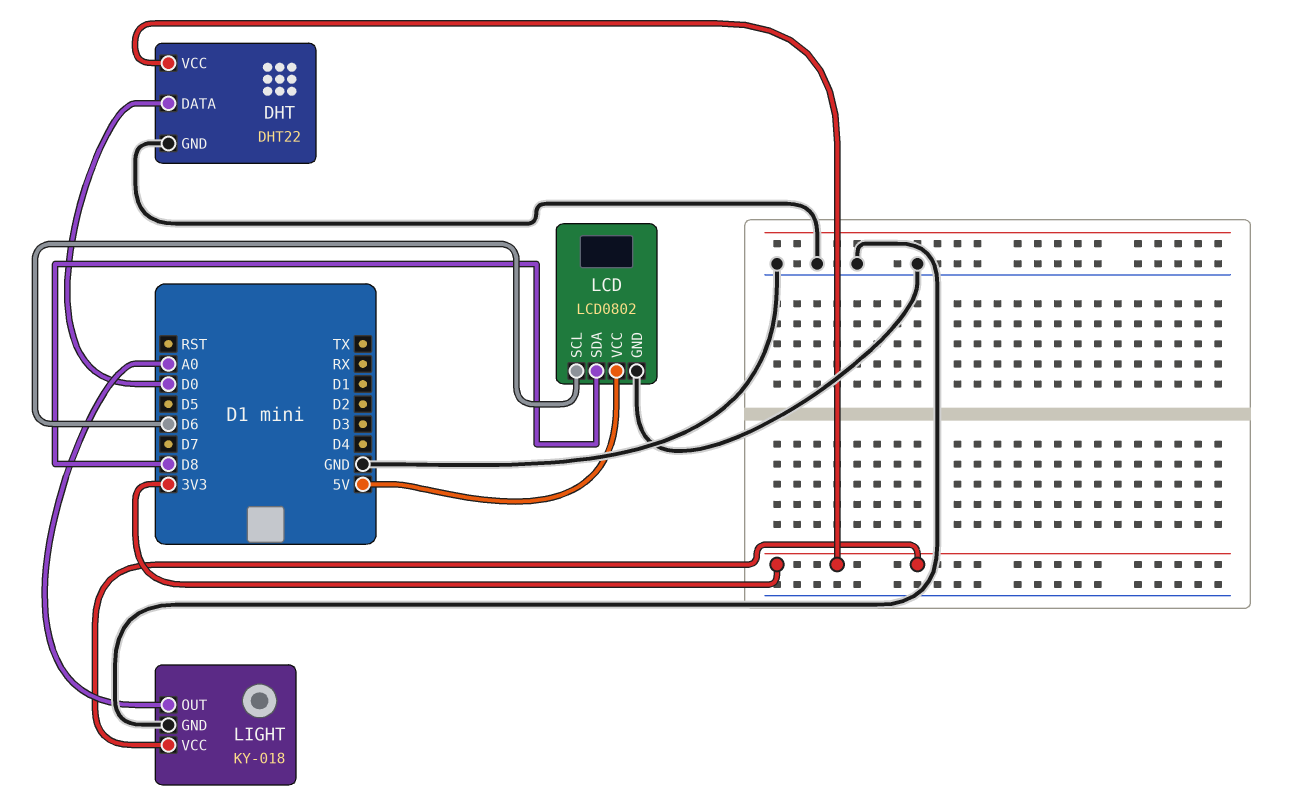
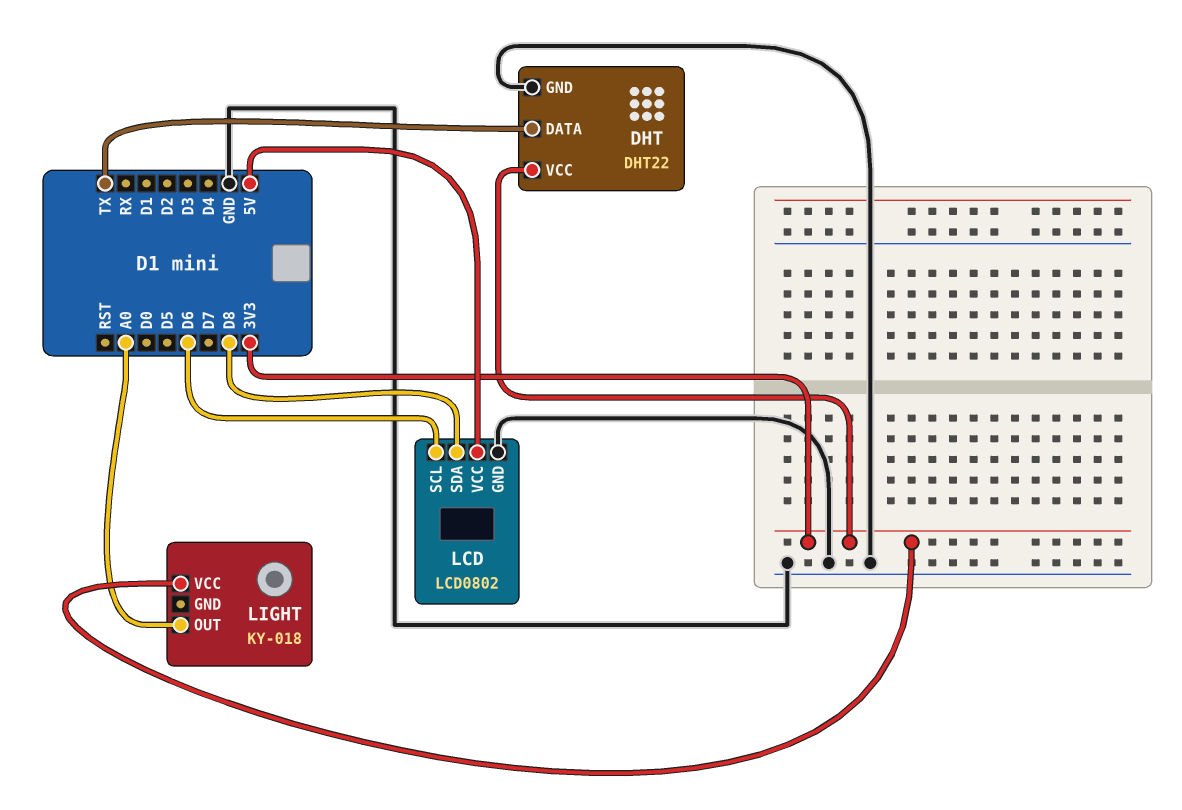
DHT pin DATA: D0 -> TX
LIGHT pin GND: GND -> none

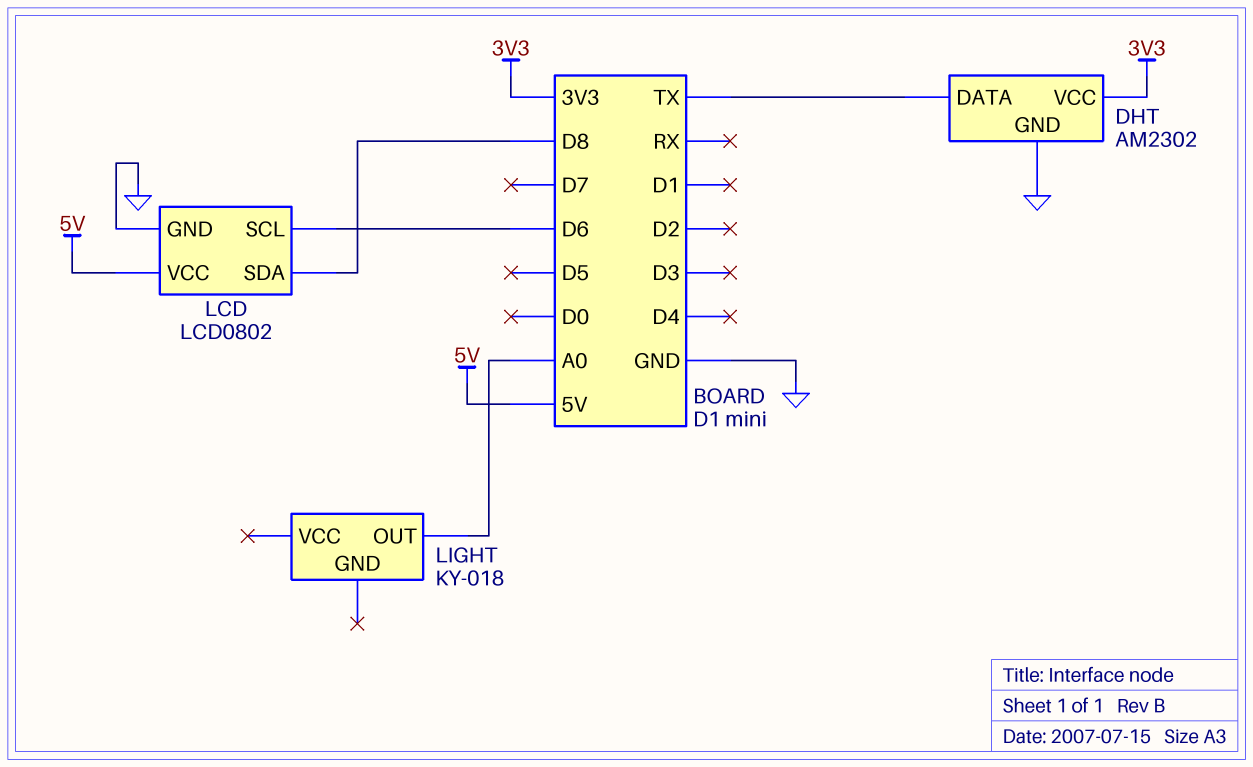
DHT: DHT22 -> AM2302
LIGHT pin VCC: 3V3 -> none

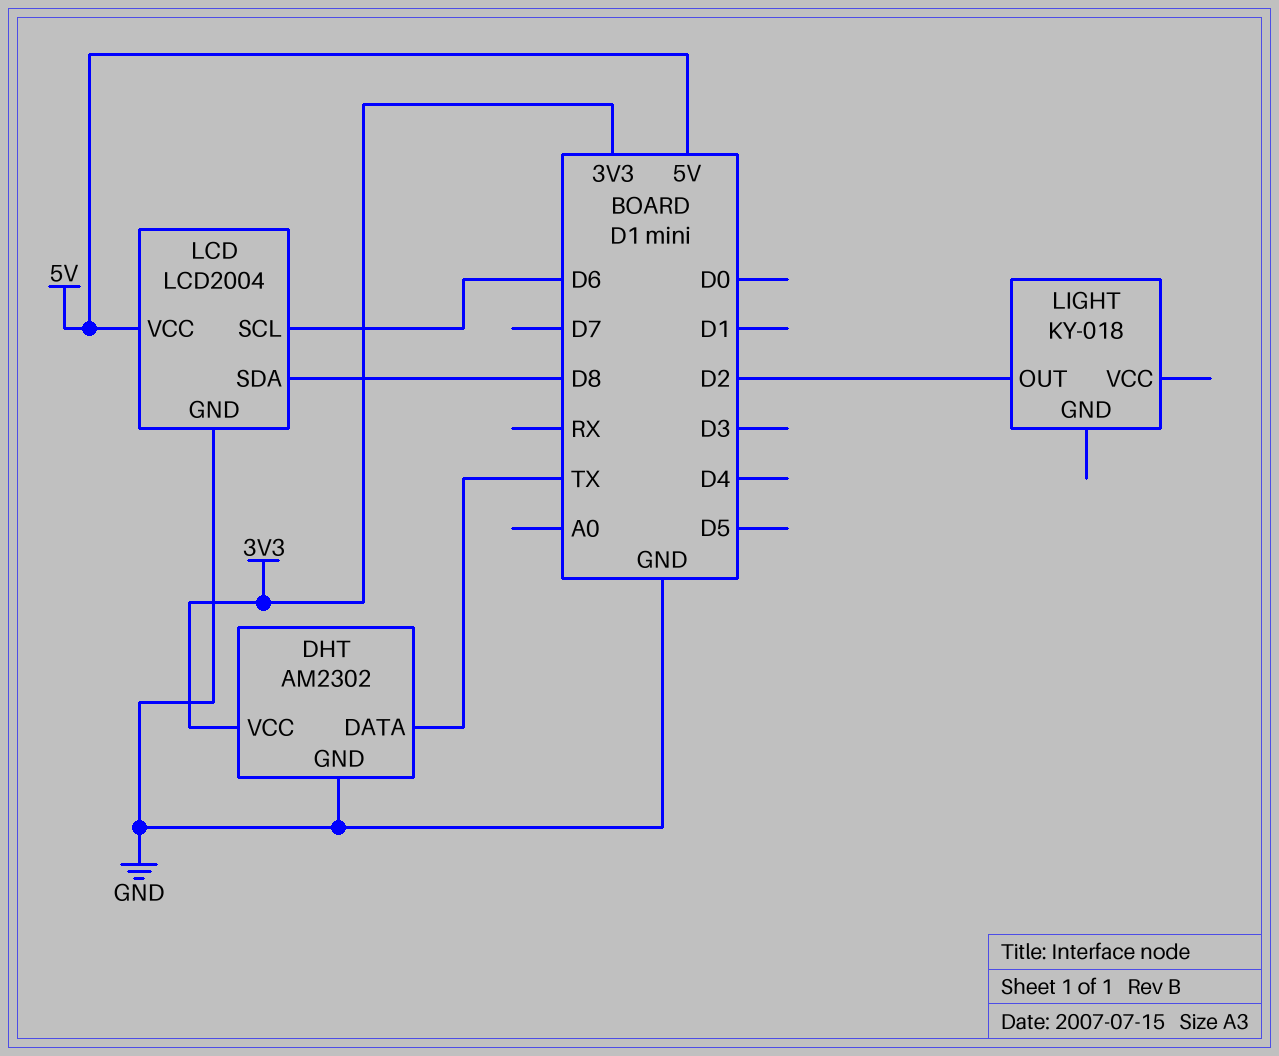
LCD: LCD0802 -> LCD2004
LIGHT pin OUT: A0 -> D2

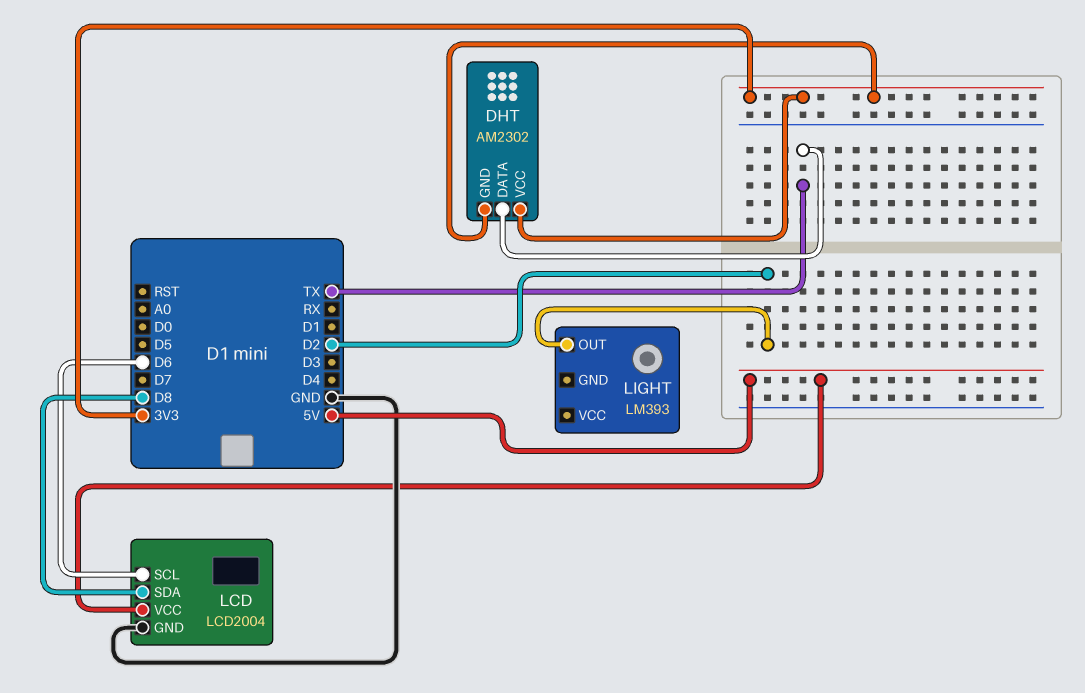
DHT pin GND: GND -> 3V3
LIGHT: KY-018 -> LM393

